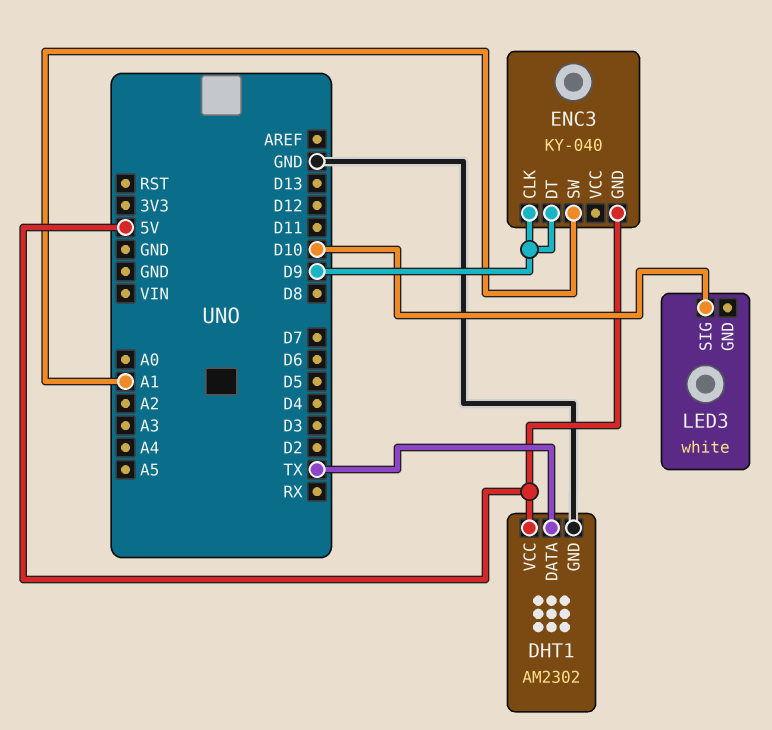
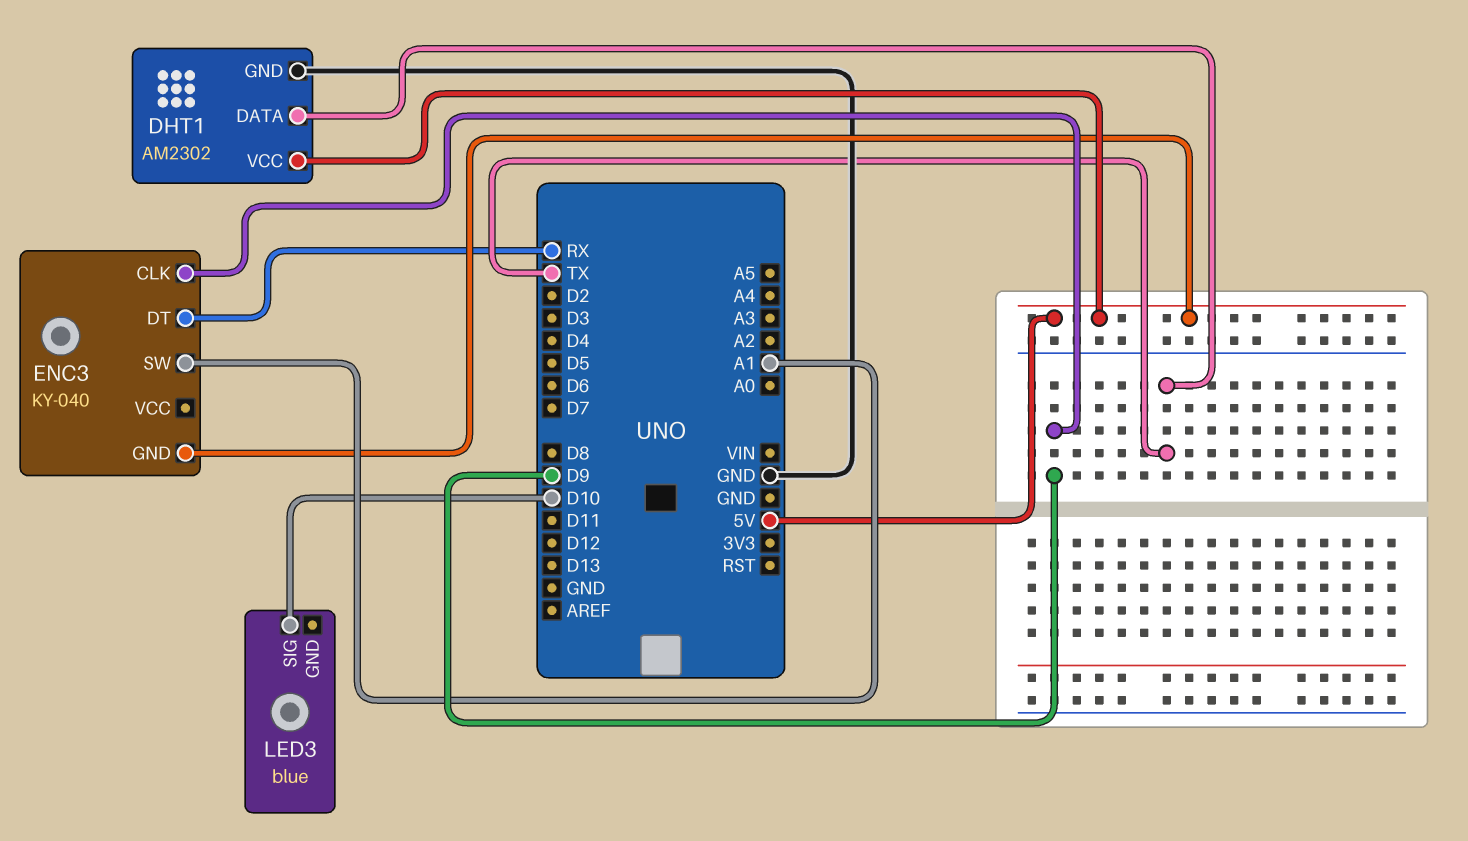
ENC3 pin DT: D9 -> RX
LED3: white -> blue

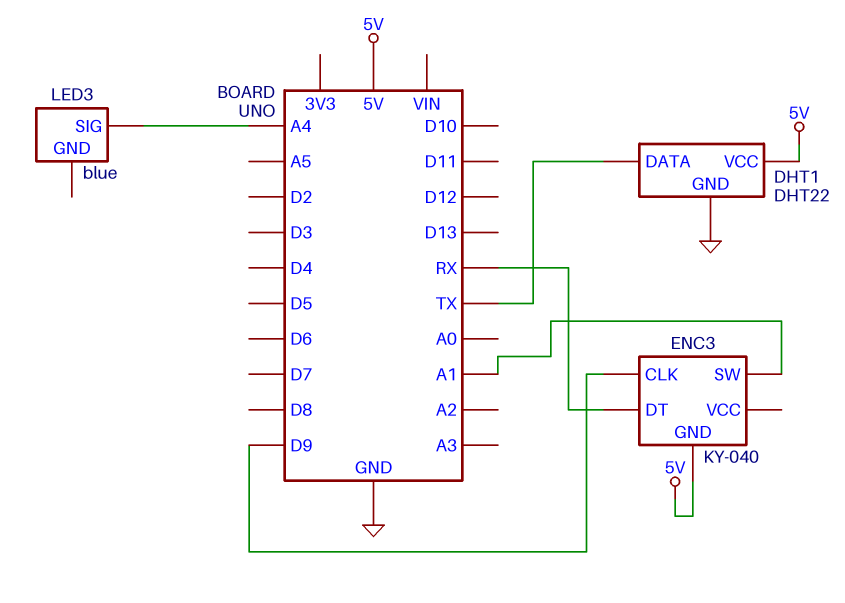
DHT1: AM2302 -> DHT22
LED3 pin SIG: D10 -> A4

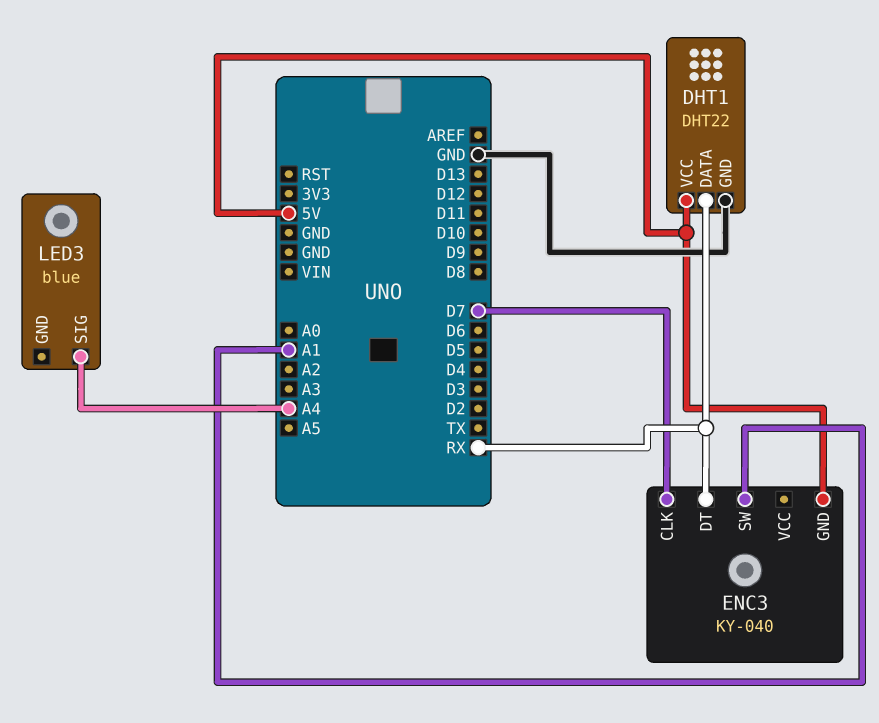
DHT1 pin DATA: TX -> RX
ENC3 pin CLK: D9 -> D7

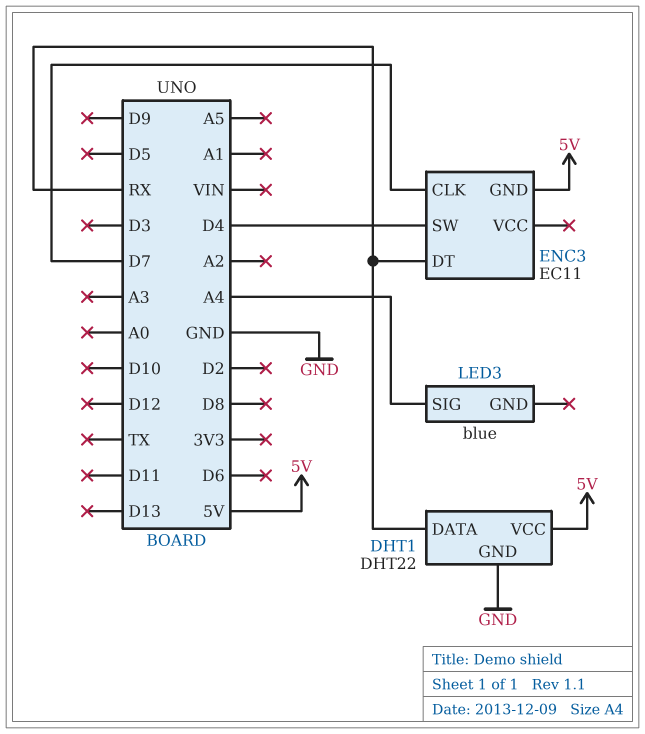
ENC3: KY-040 -> EC11
ENC3 pin SW: A1 -> D4

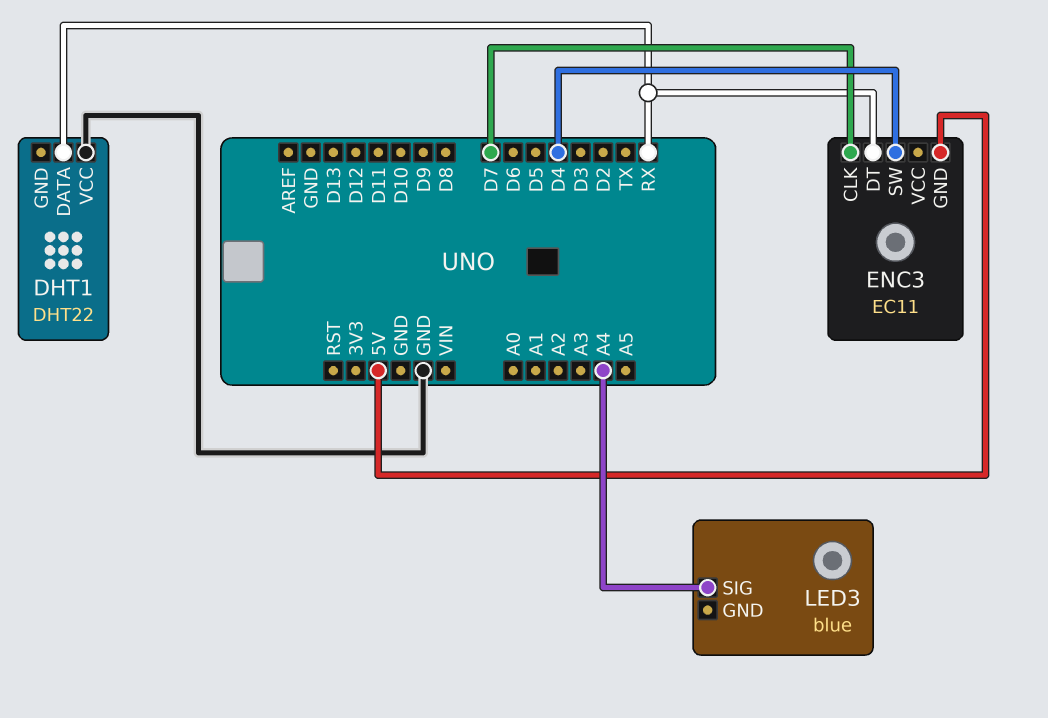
DHT1 pin GND: GND -> none
DHT1 pin VCC: 5V -> GND

